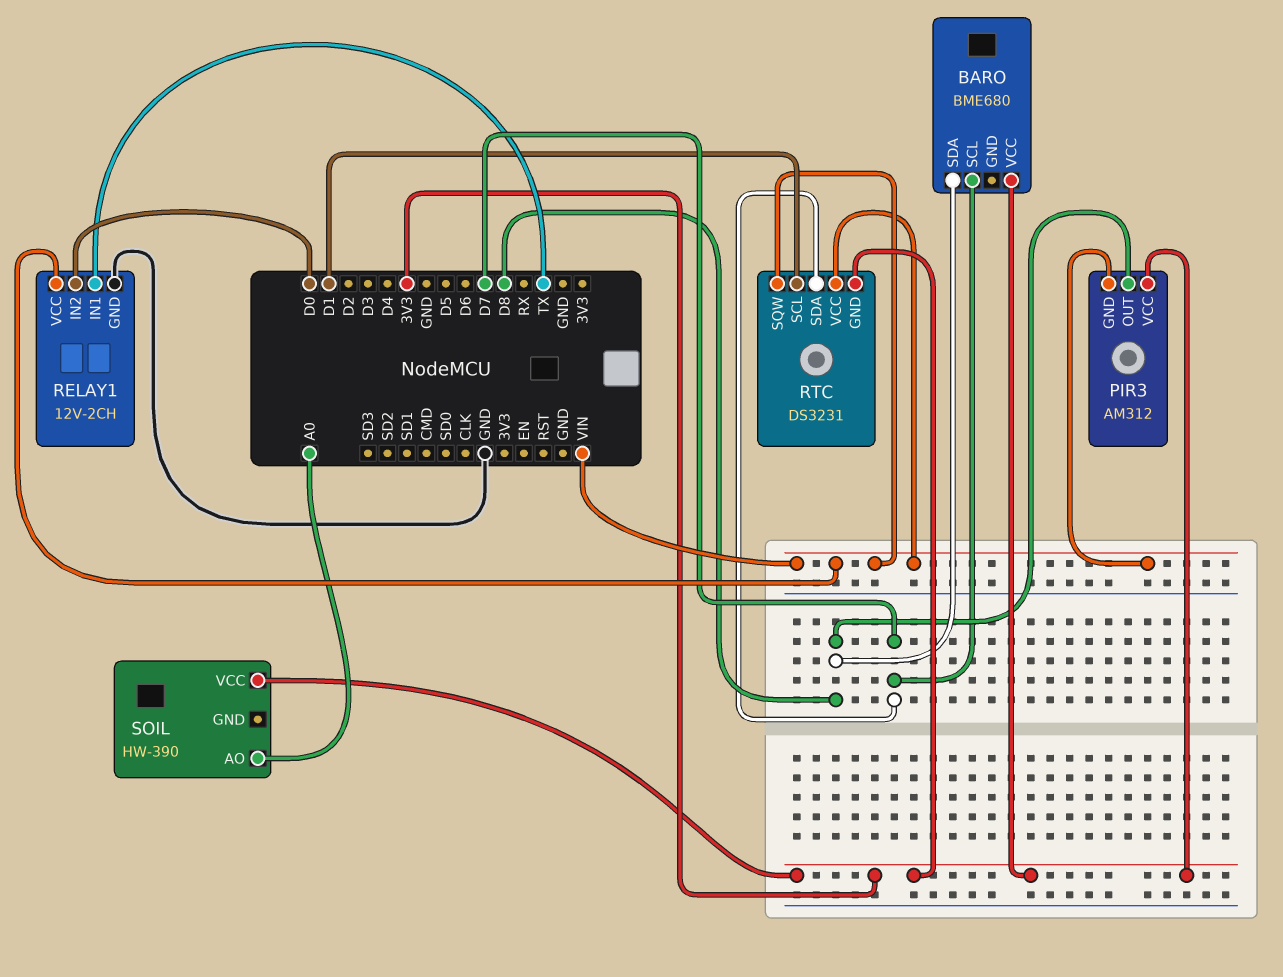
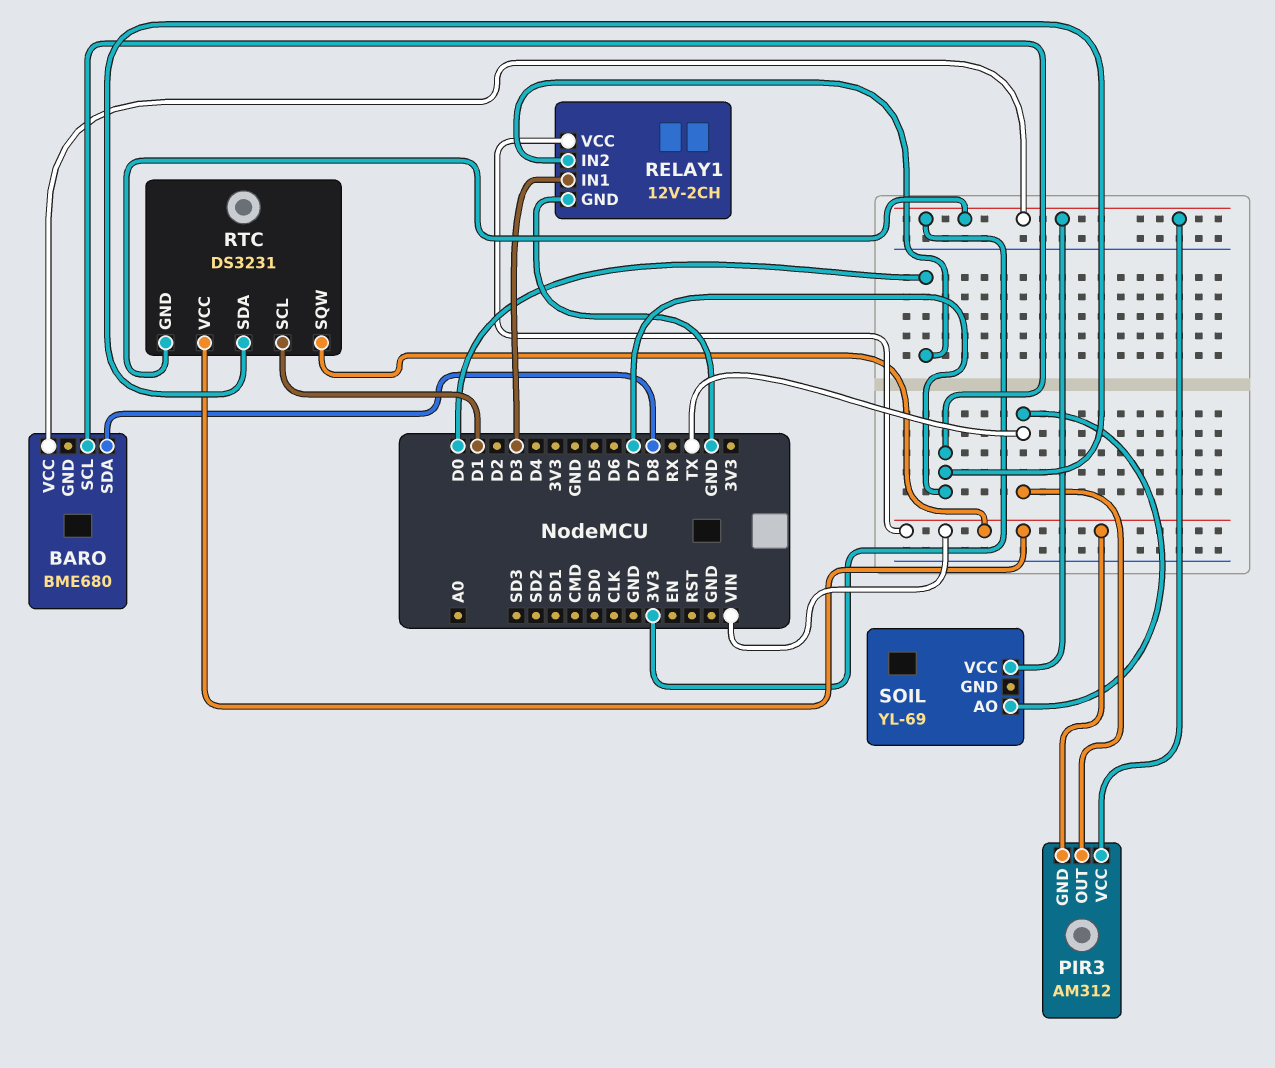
PIR3 pin OUT: D8 -> TX
RELAY1 pin IN1: TX -> D3
SOIL: HW-390 -> YL-69
SOIL pin AO: A0 -> TX

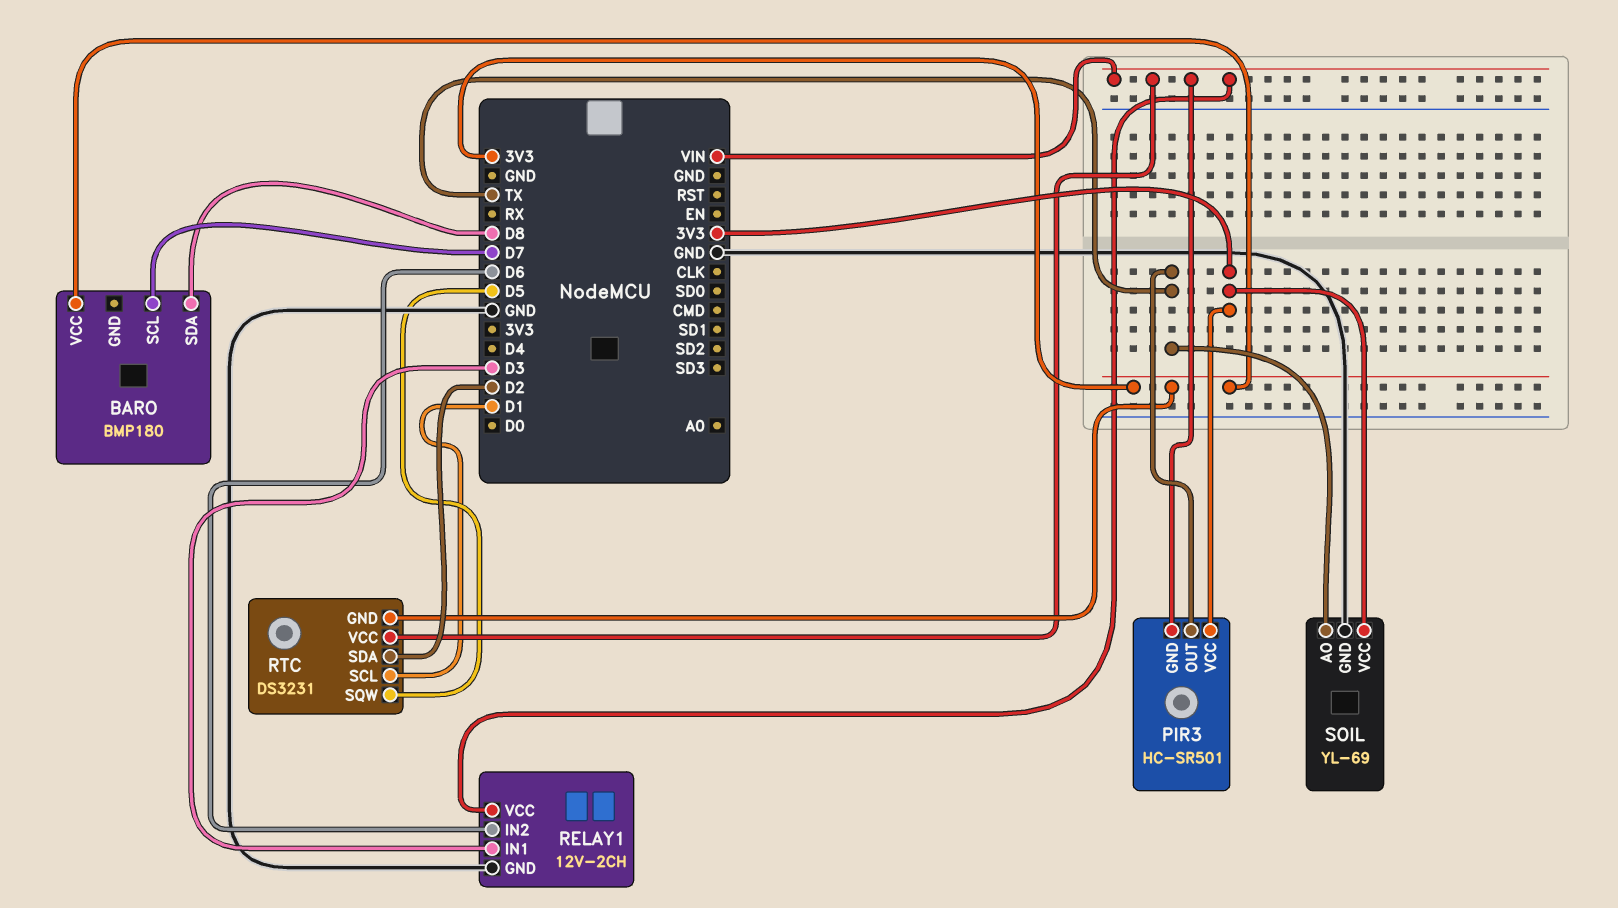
BARO: BME680 -> BMP180
PIR3: AM312 -> HC-SR501
RELAY1 pin IN2: D0 -> D6
RTC pin SDA: D7 -> D2
RTC pin SQW: VIN -> D5
SOIL pin GND: none -> GND

